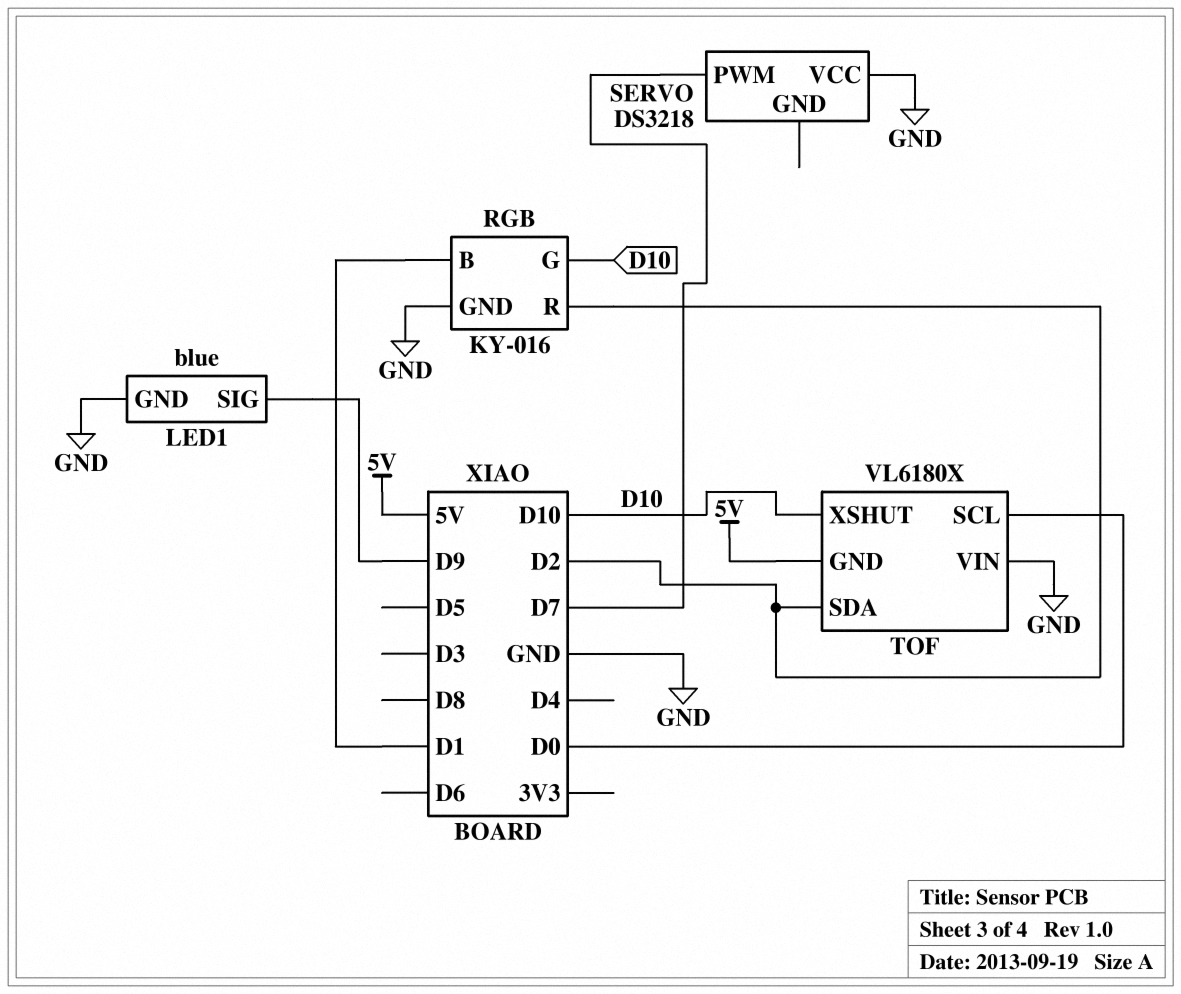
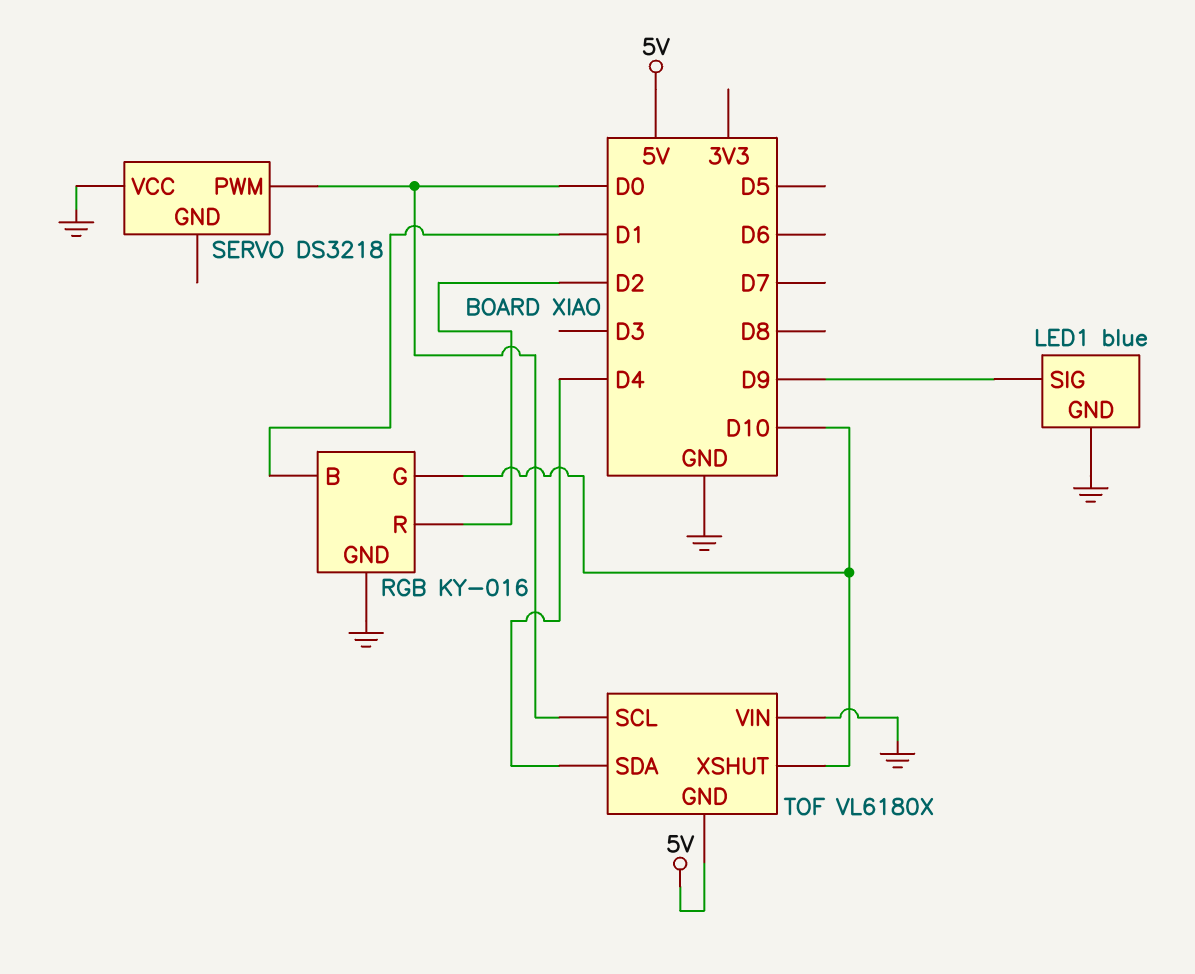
SERVO pin PWM: D7 -> D0
TOF pin SDA: D2 -> D4

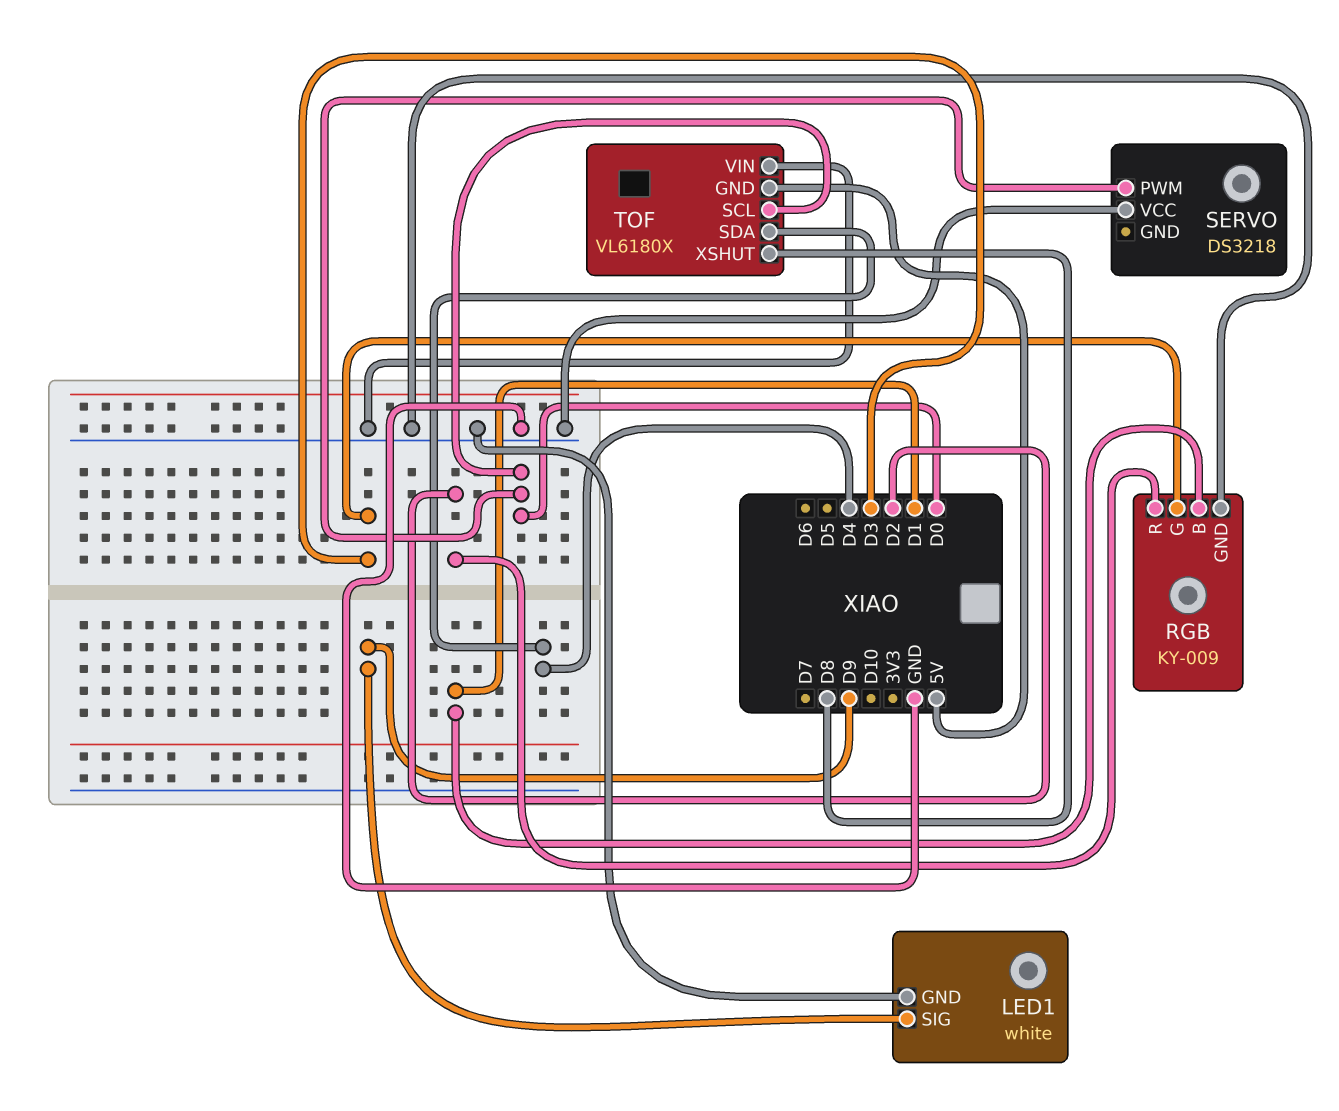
LED1: blue -> white
RGB: KY-016 -> KY-009
RGB pin G: D10 -> D3
TOF pin XSHUT: D10 -> D8

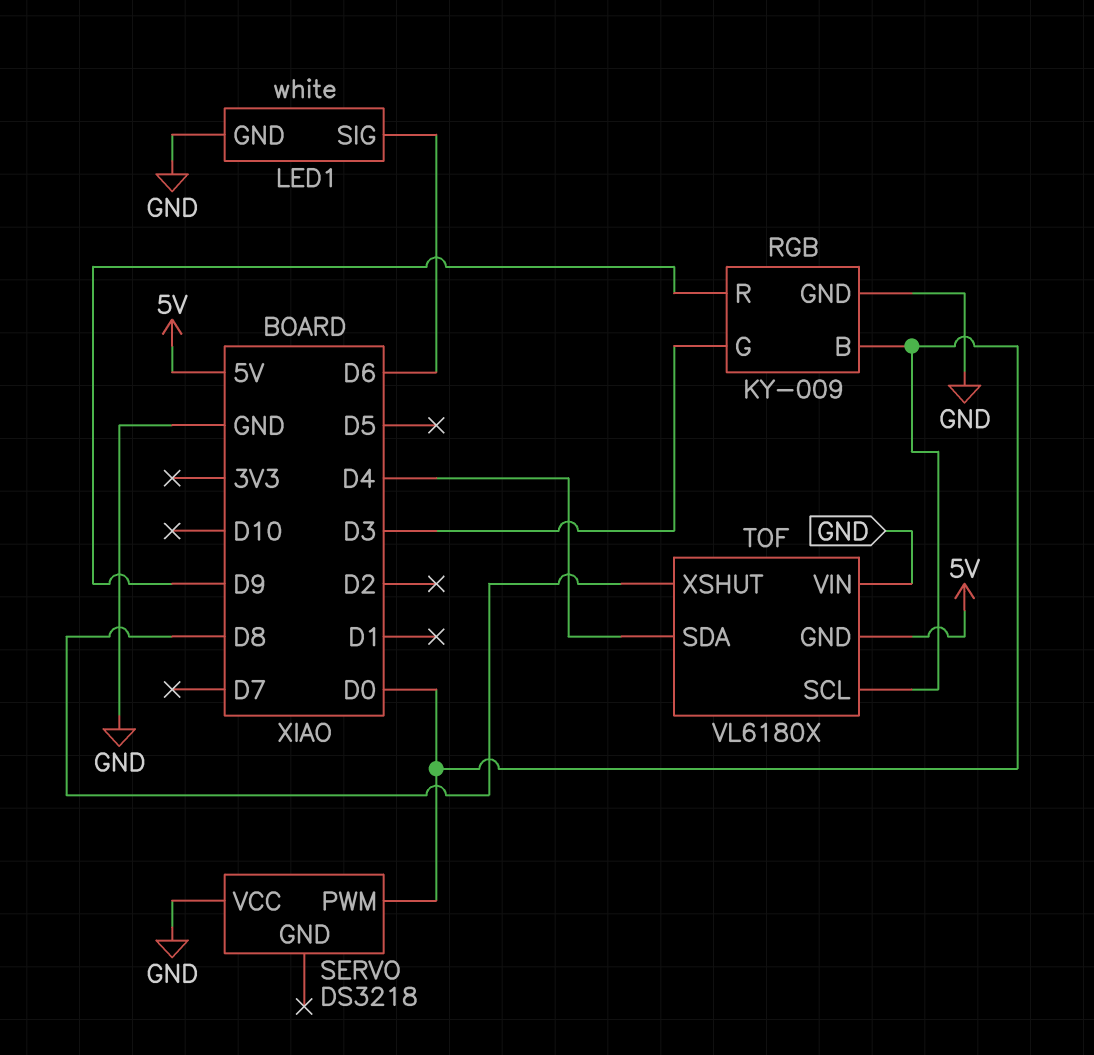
LED1 pin SIG: D9 -> D6
RGB pin B: D1 -> D0
RGB pin R: D2 -> D9

